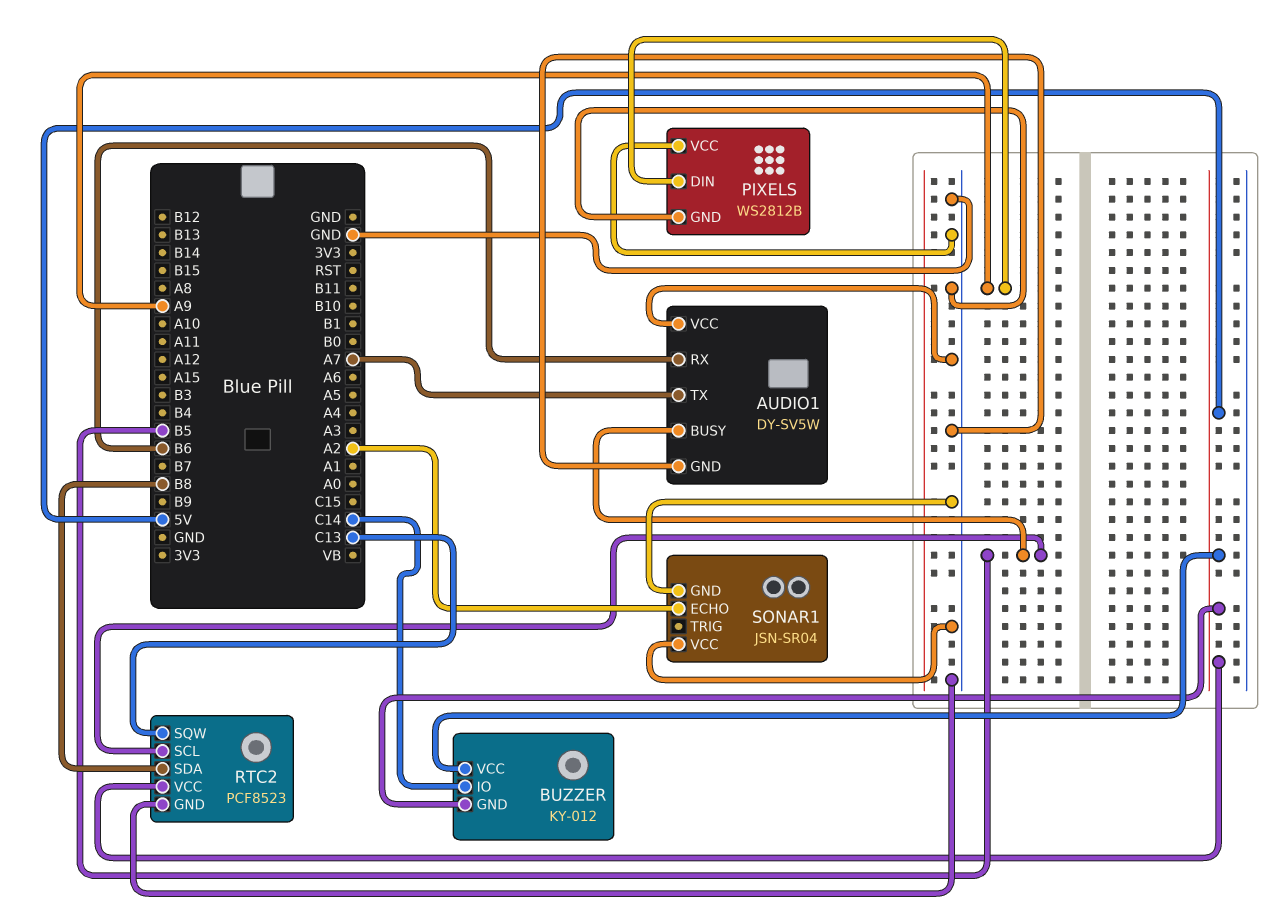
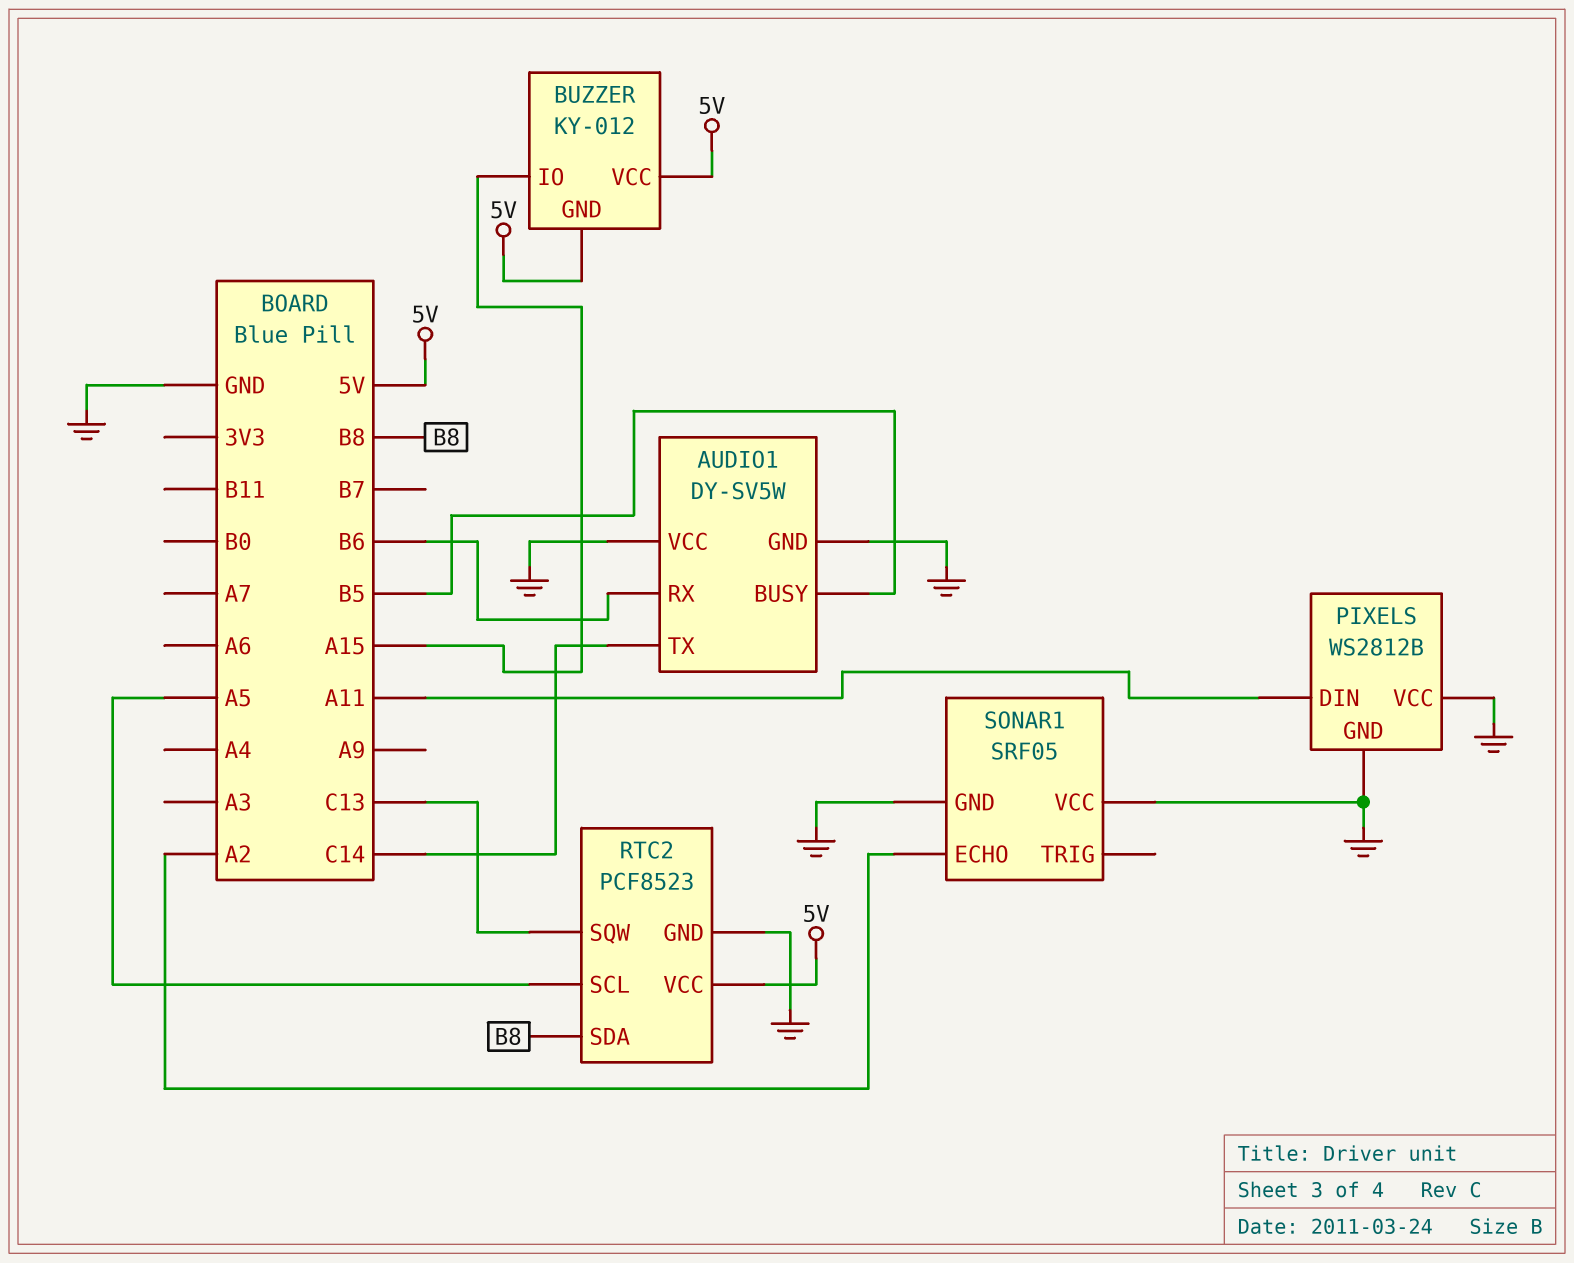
AUDIO1 pin TX: A7 -> C14
BUZZER pin IO: C14 -> A15
PIXELS pin DIN: A9 -> A11
RTC2 pin SCL: B5 -> A5
SONAR1: JSN-SR04 -> SRF05

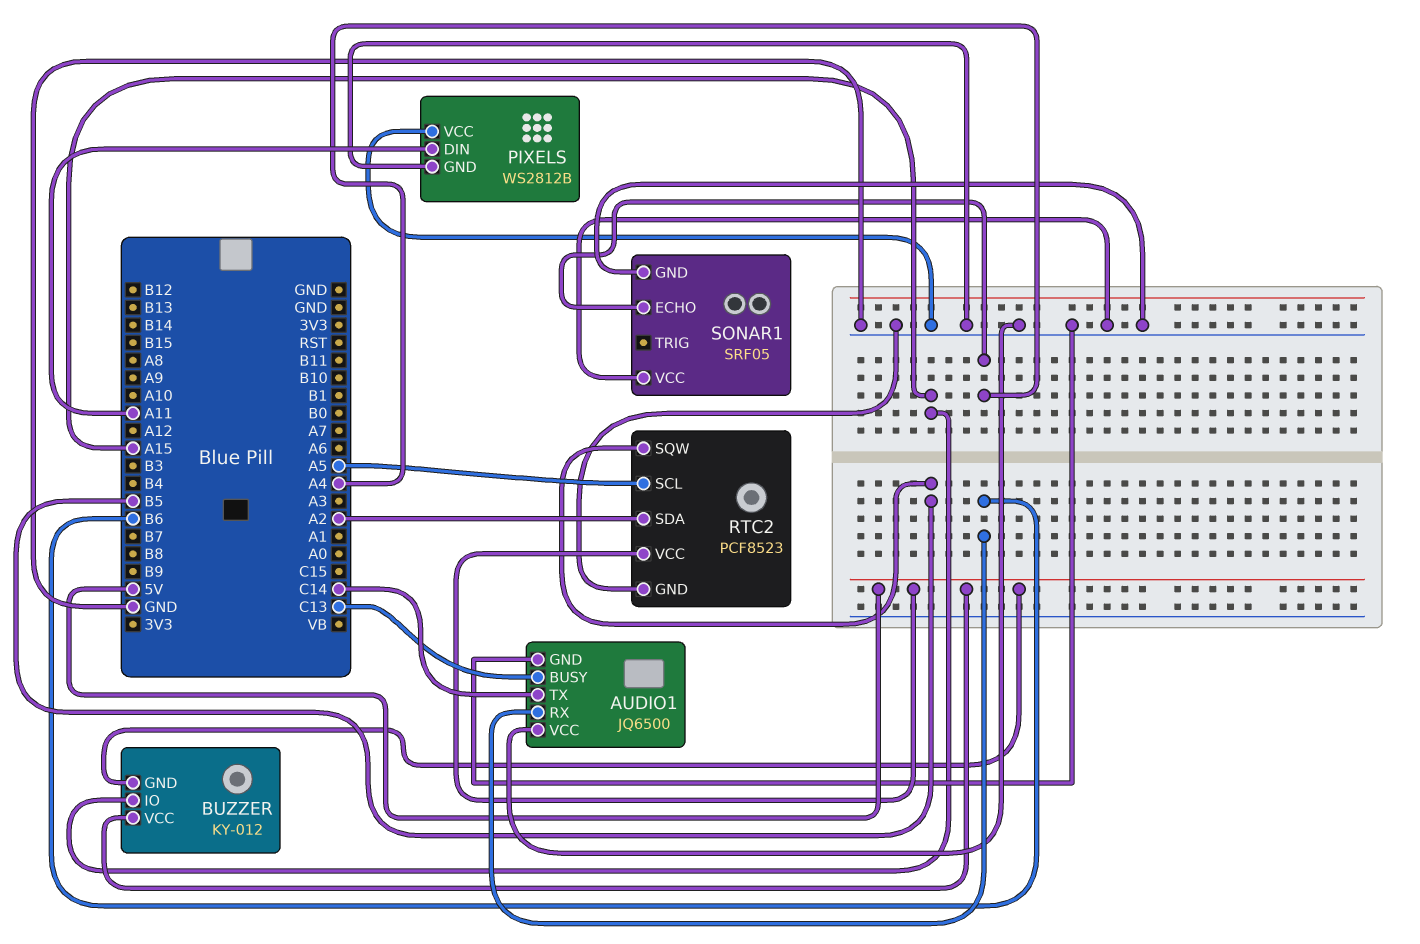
AUDIO1: DY-SV5W -> JQ6500
AUDIO1 pin BUSY: B5 -> C13
RTC2 pin SDA: B8 -> A2
RTC2 pin SQW: C13 -> B5
SONAR1 pin ECHO: A2 -> A4

